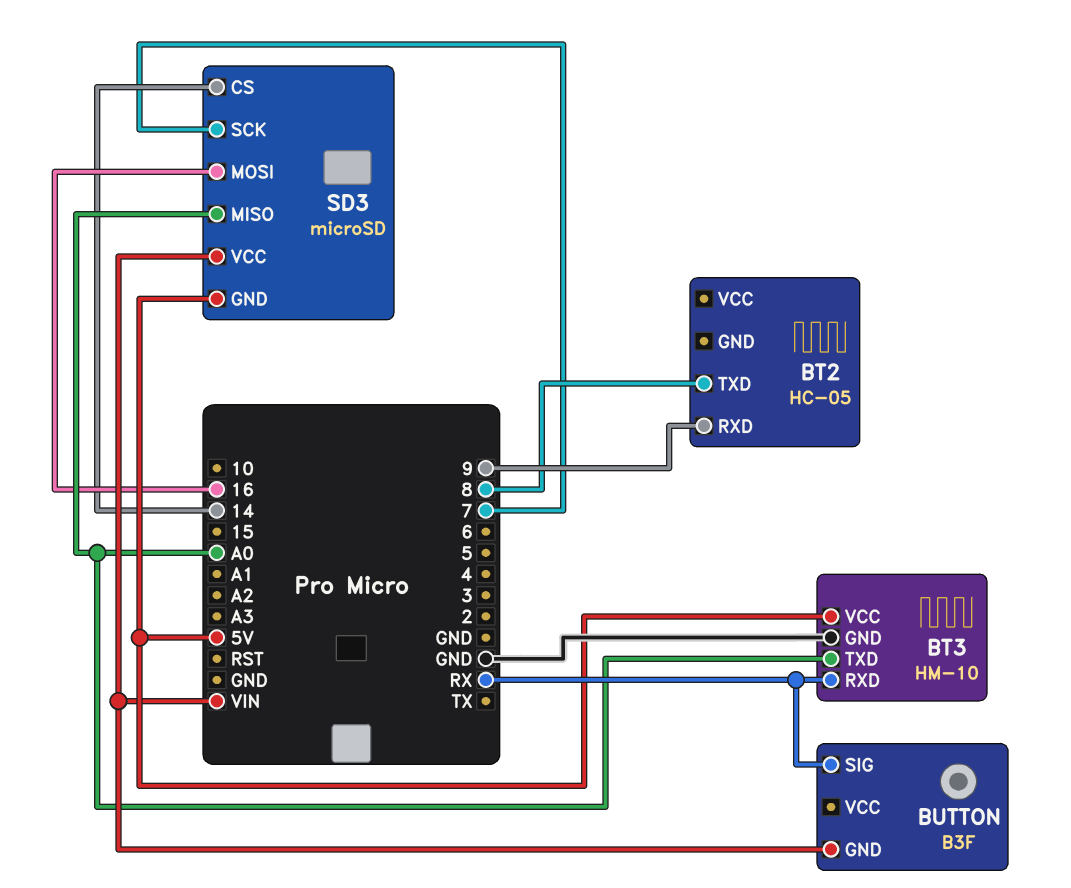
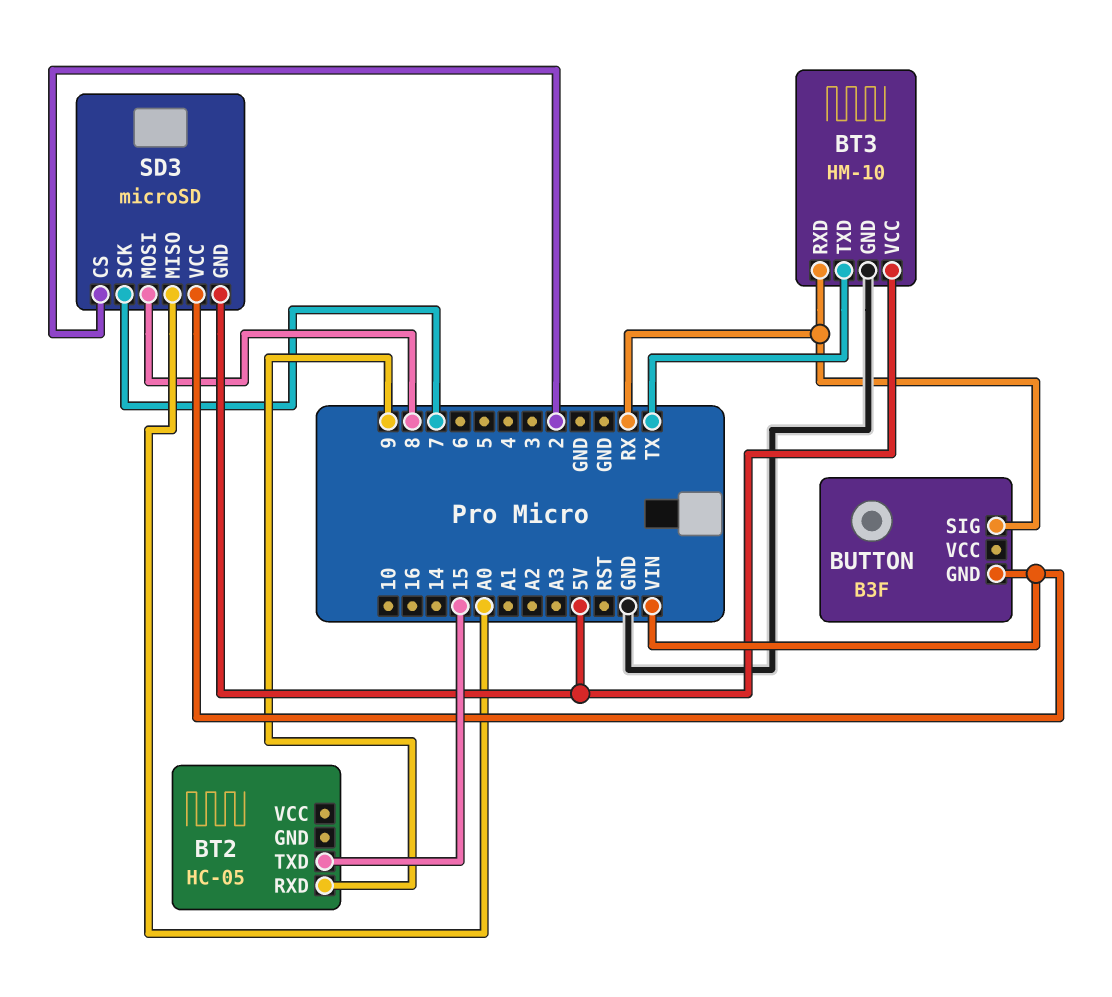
BT2 pin TXD: 8 -> 15
BT3 pin TXD: A0 -> TX
SD3 pin CS: 14 -> 2
SD3 pin MOSI: 16 -> 8

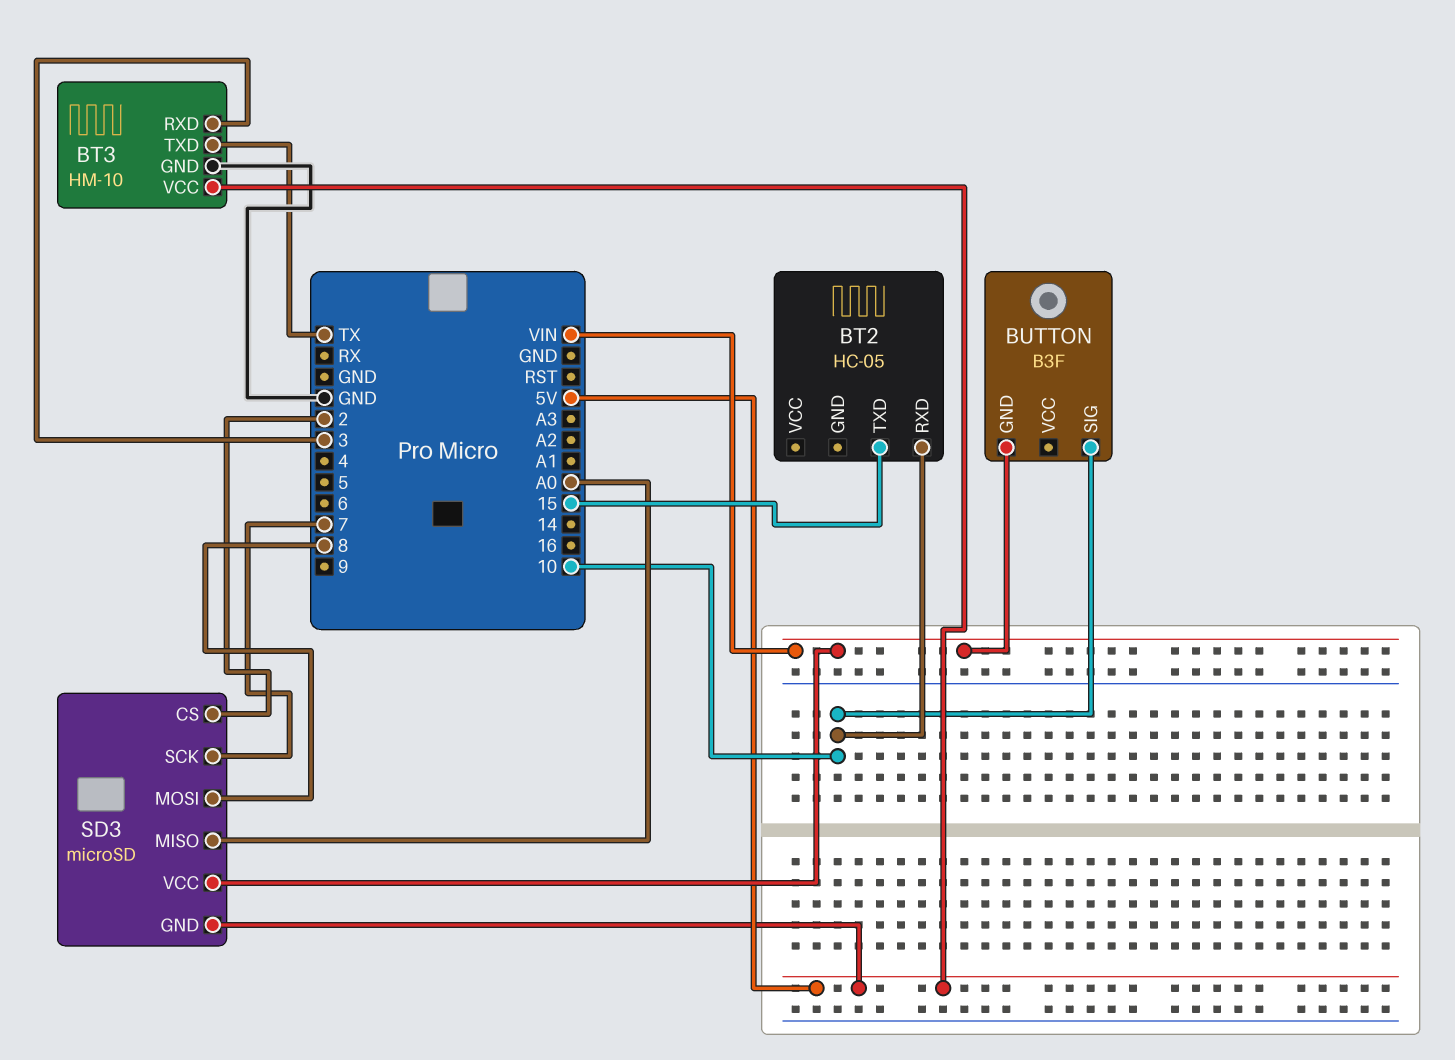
BT2 pin RXD: 9 -> 10
BT3 pin RXD: RX -> 3
BUTTON pin SIG: RX -> 10

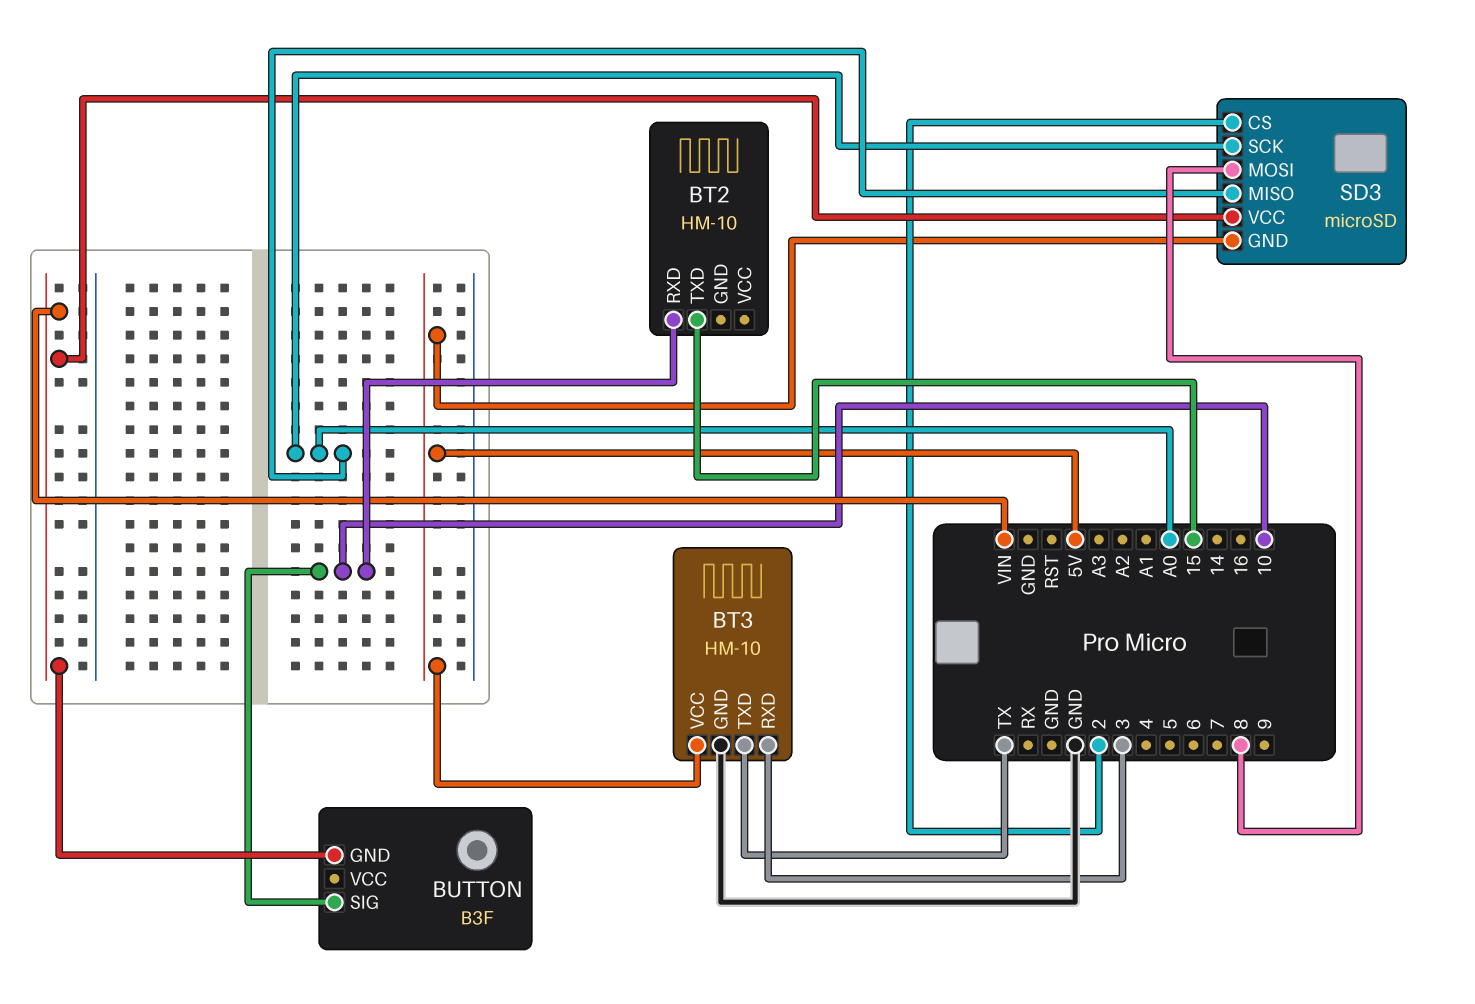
BT2: HC-05 -> HM-10
SD3 pin SCK: 7 -> A0

